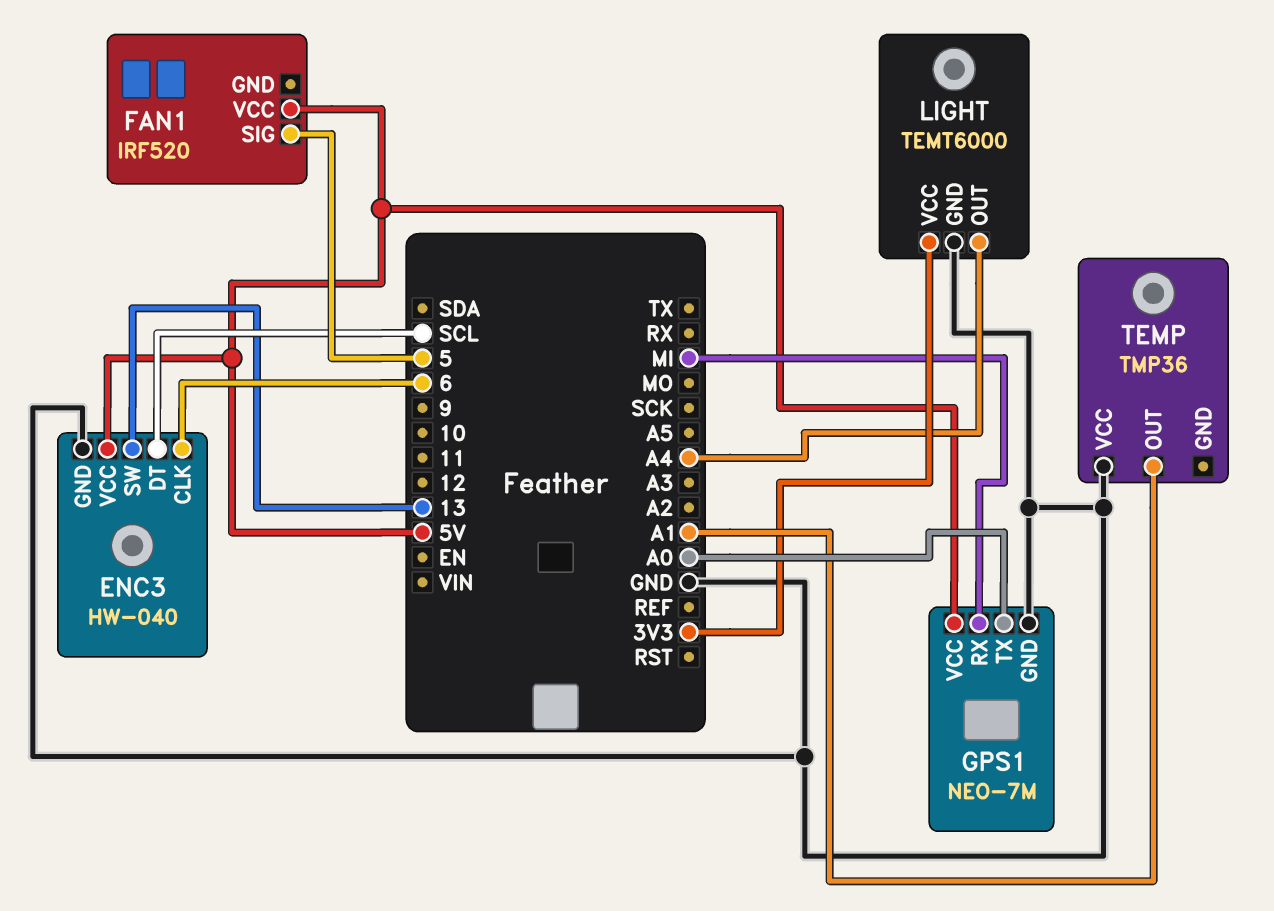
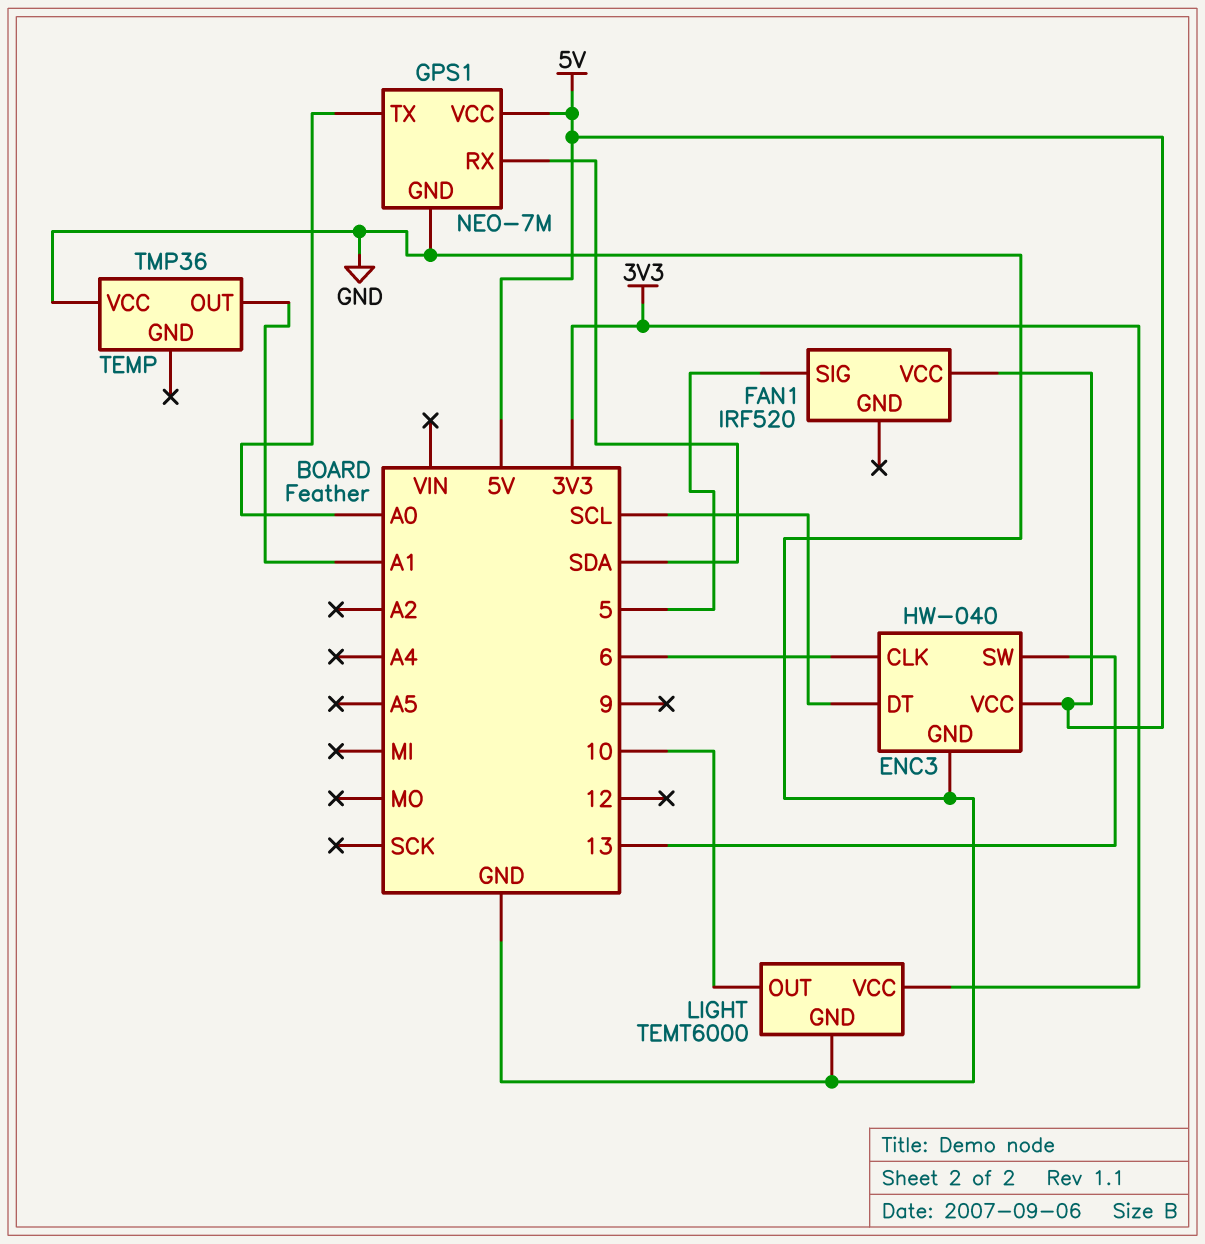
GPS1 pin RX: MI -> SDA
LIGHT pin OUT: A4 -> 10

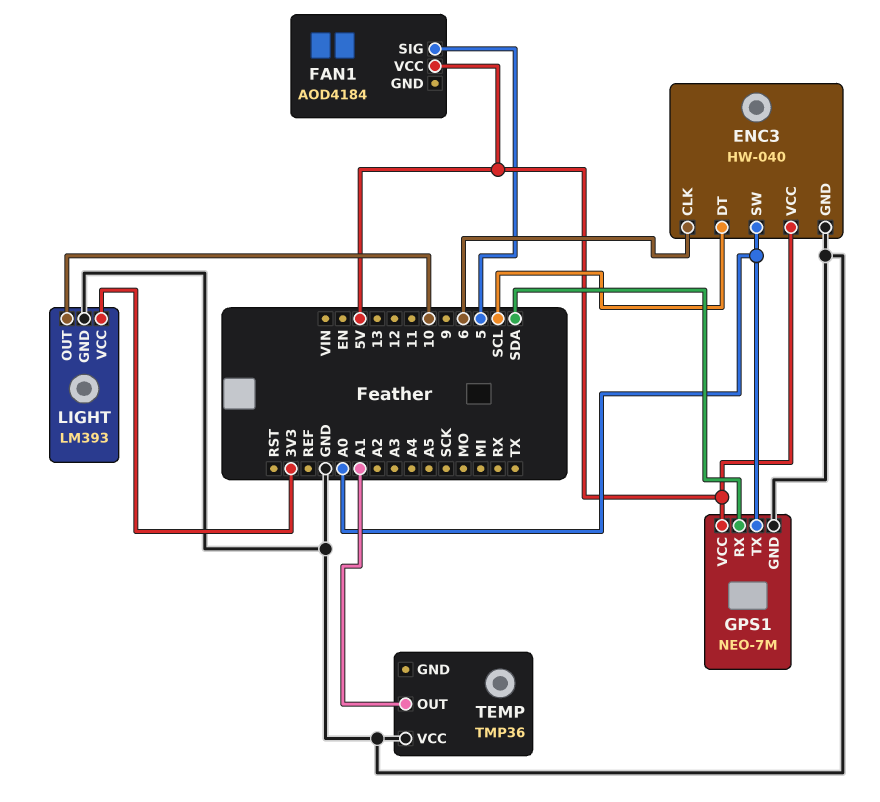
ENC3 pin SW: 13 -> A0
FAN1: IRF520 -> AOD4184
LIGHT: TEMT6000 -> LM393

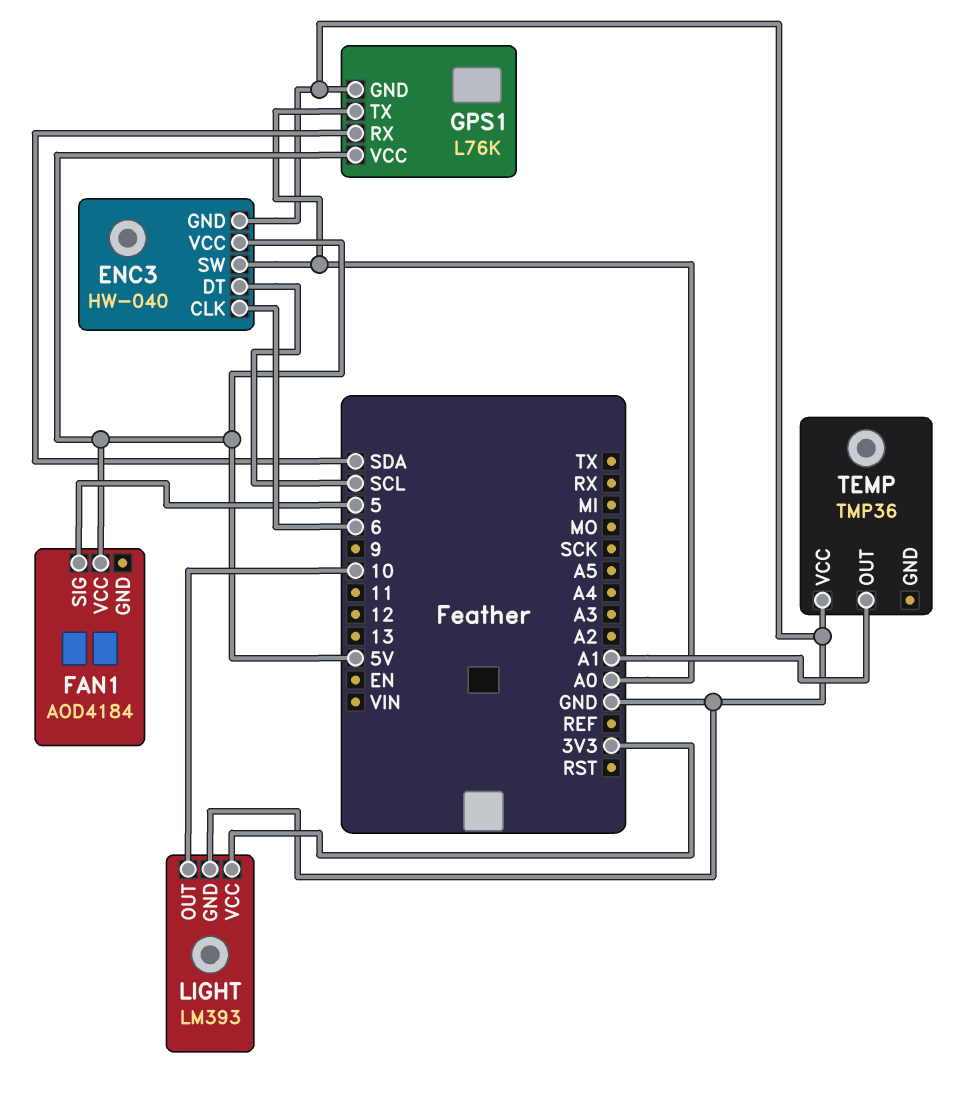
GPS1: NEO-7M -> L76K

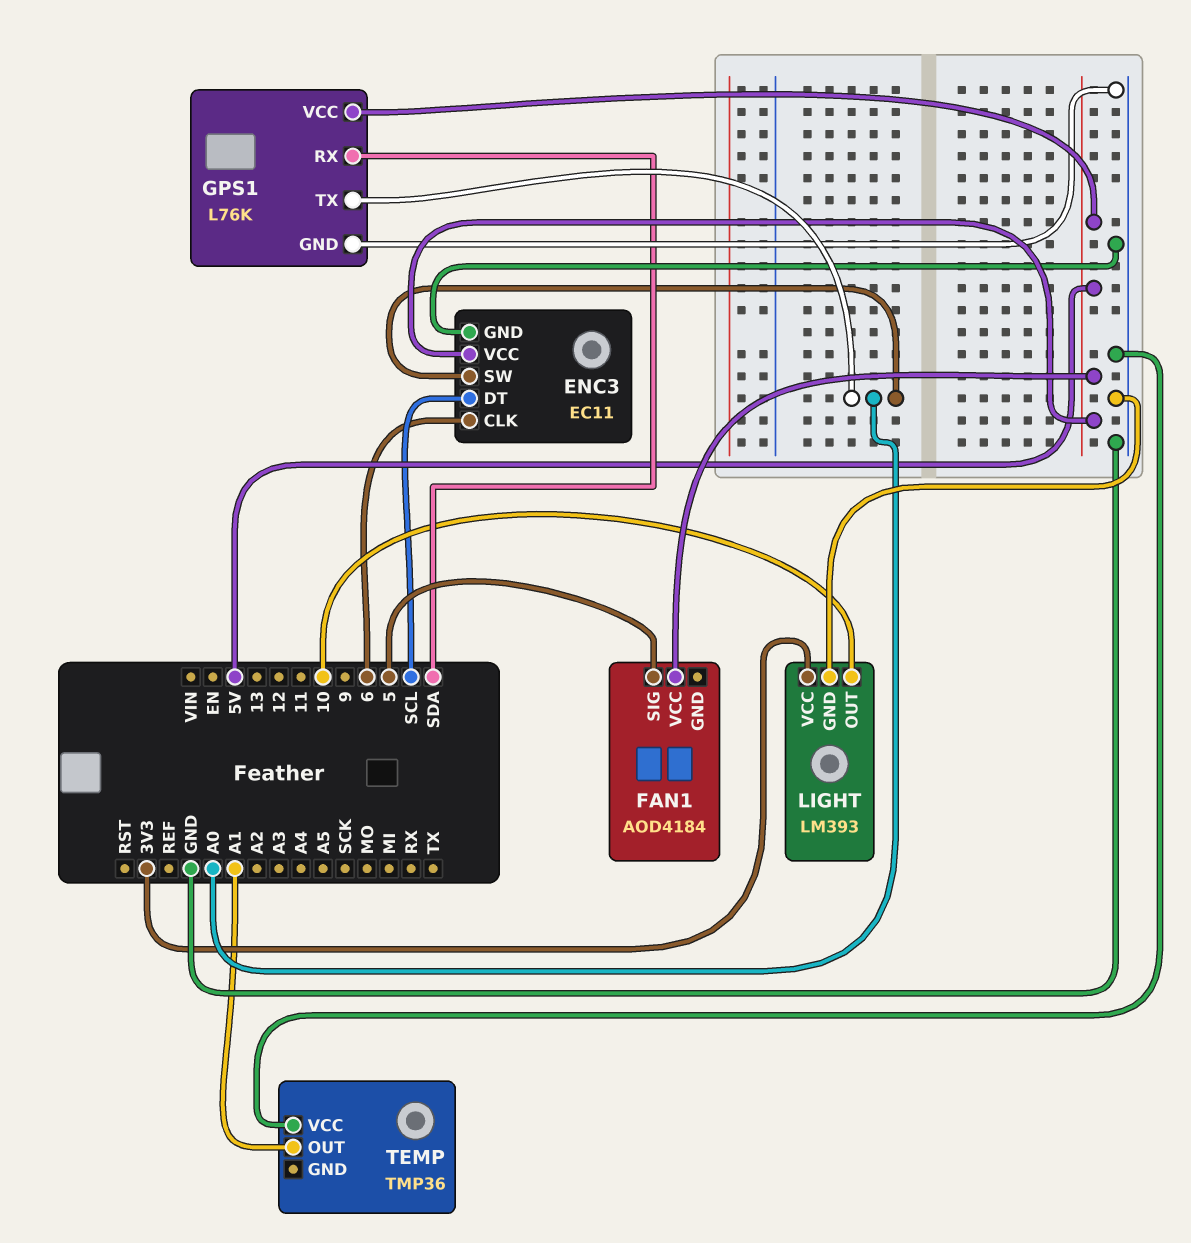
ENC3: HW-040 -> EC11

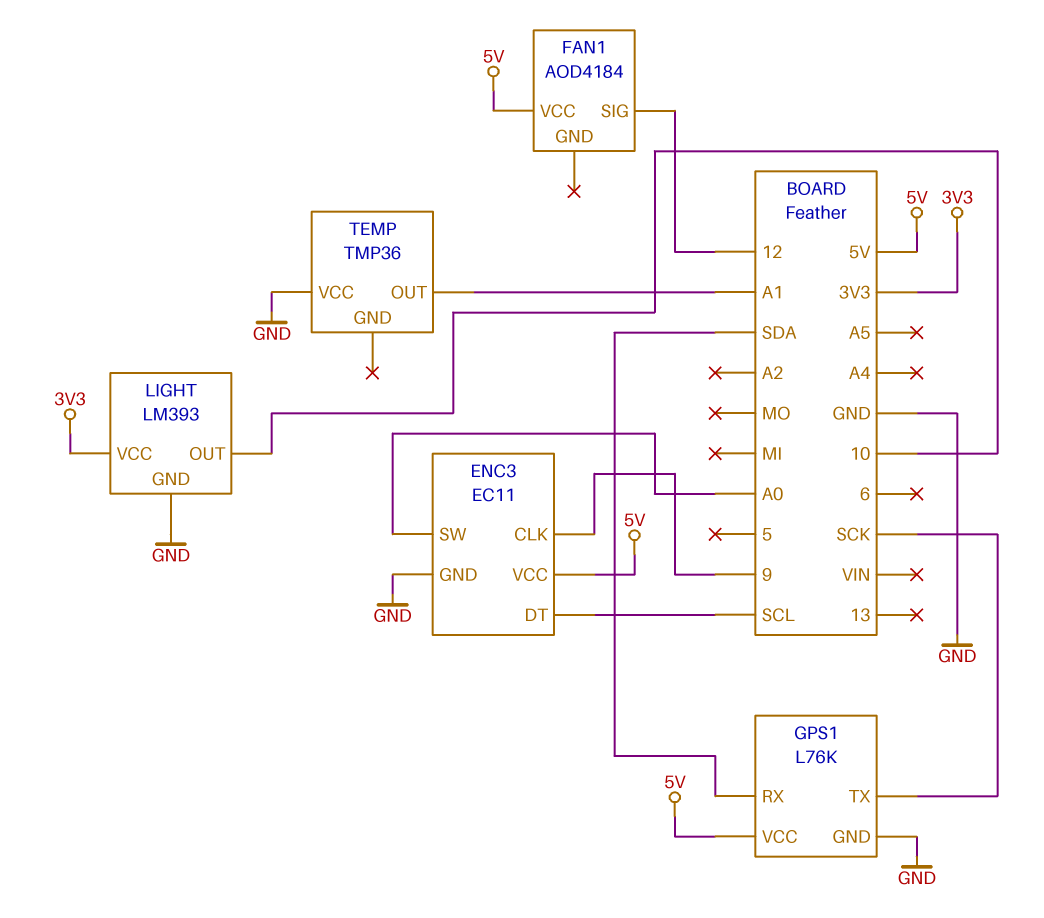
ENC3 pin CLK: 6 -> 9
FAN1 pin SIG: 5 -> 12
GPS1 pin TX: A0 -> SCK

